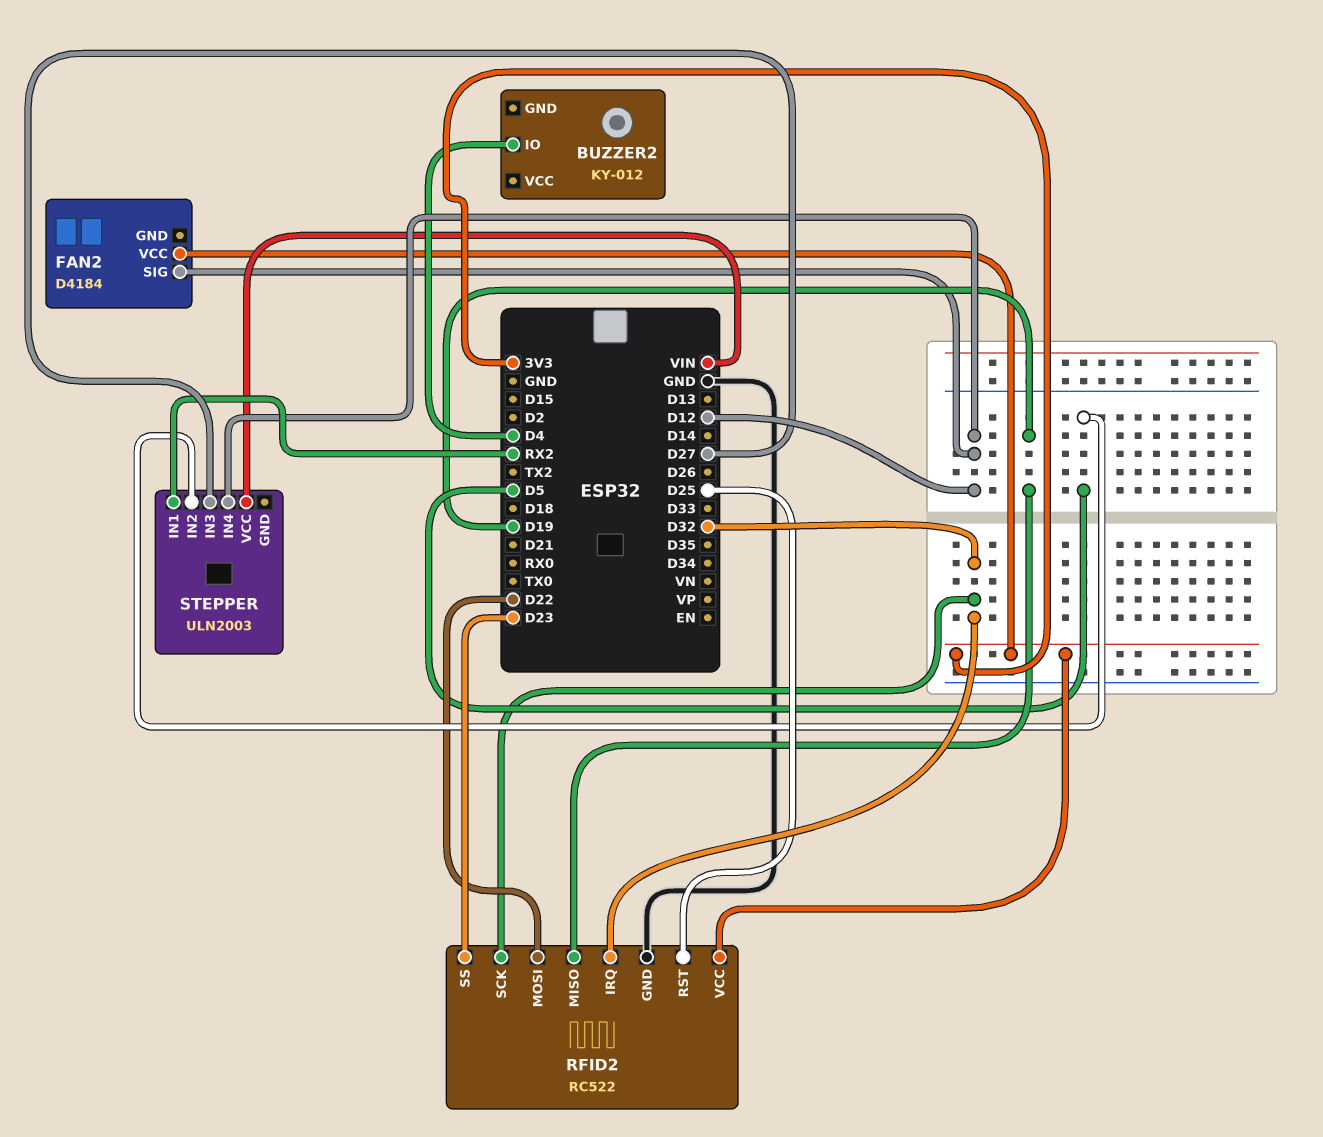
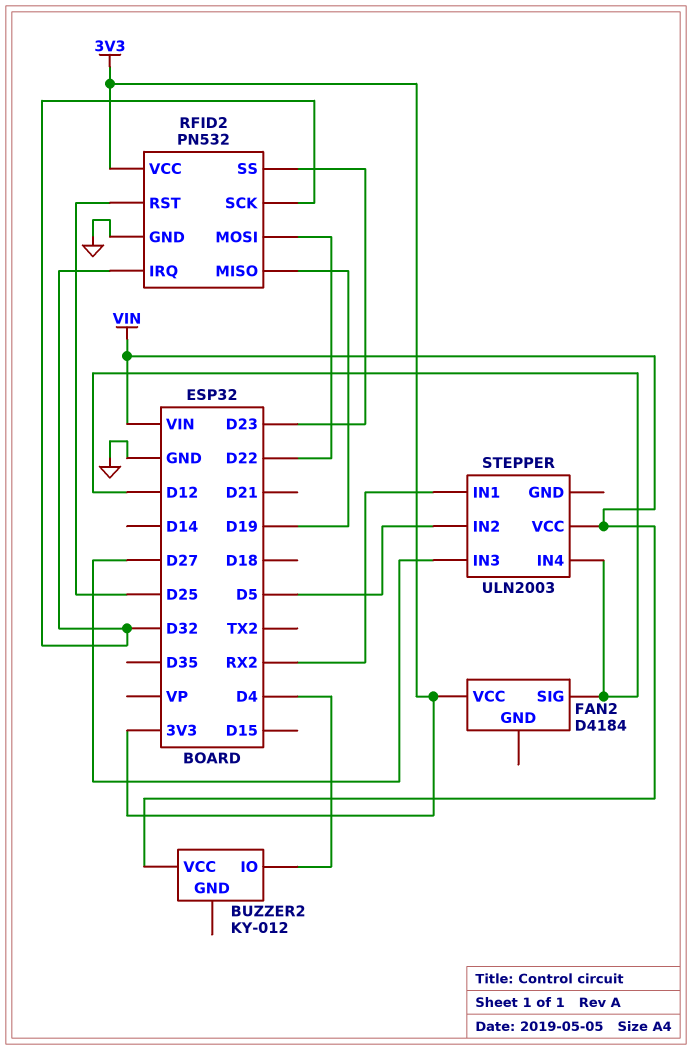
BUZZER2 pin VCC: none -> VIN
RFID2: RC522 -> PN532

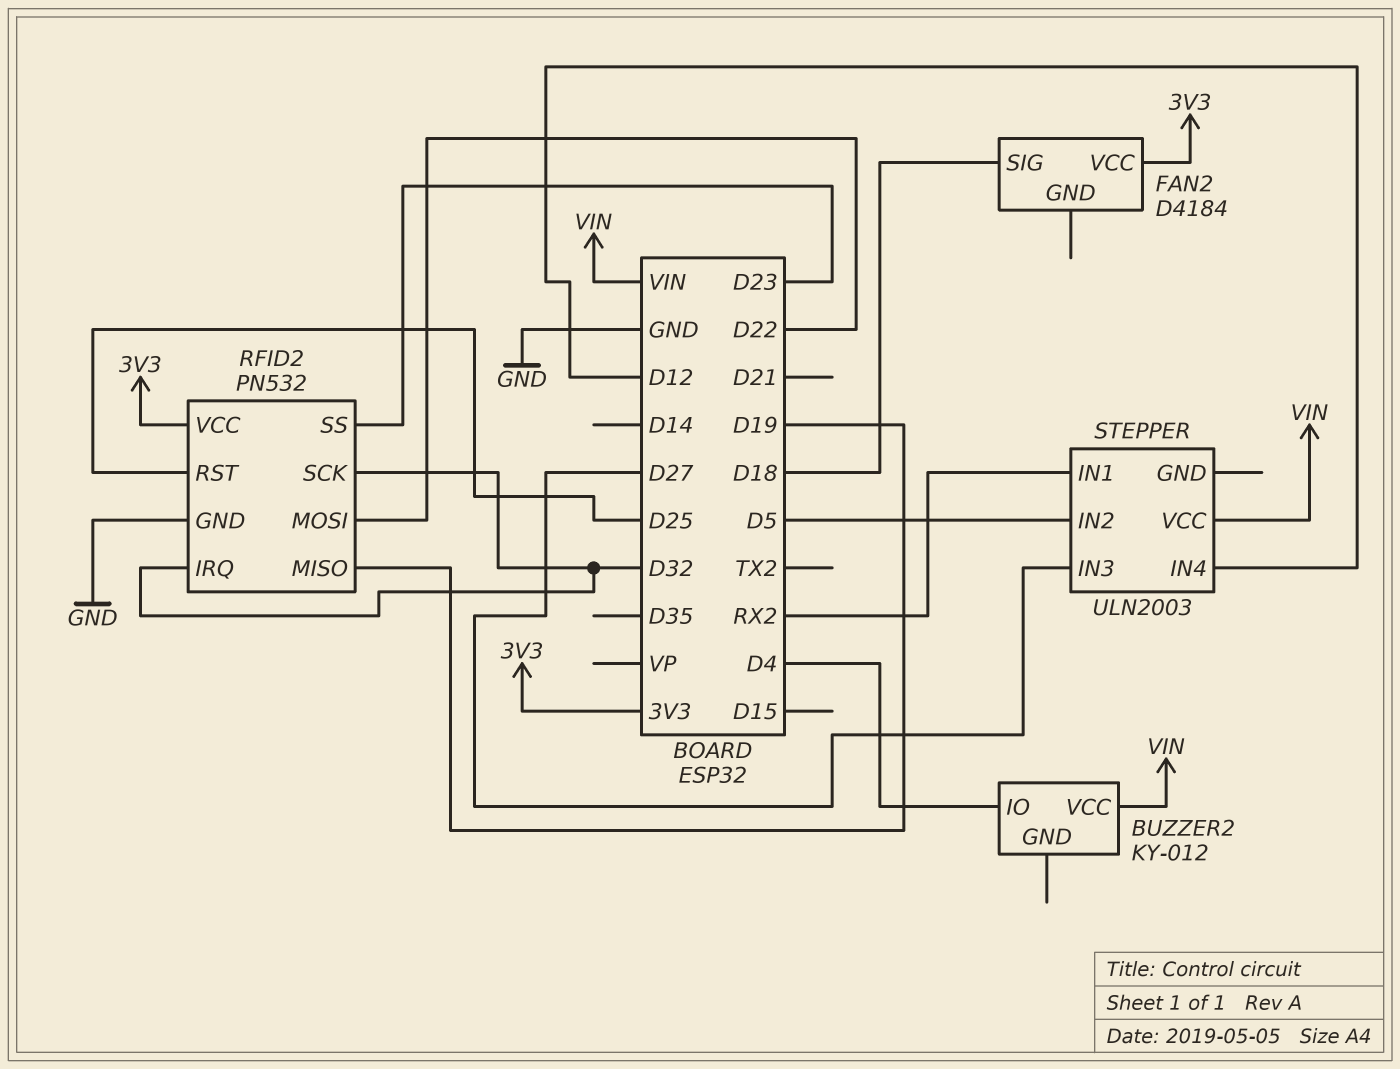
FAN2 pin SIG: D12 -> D18

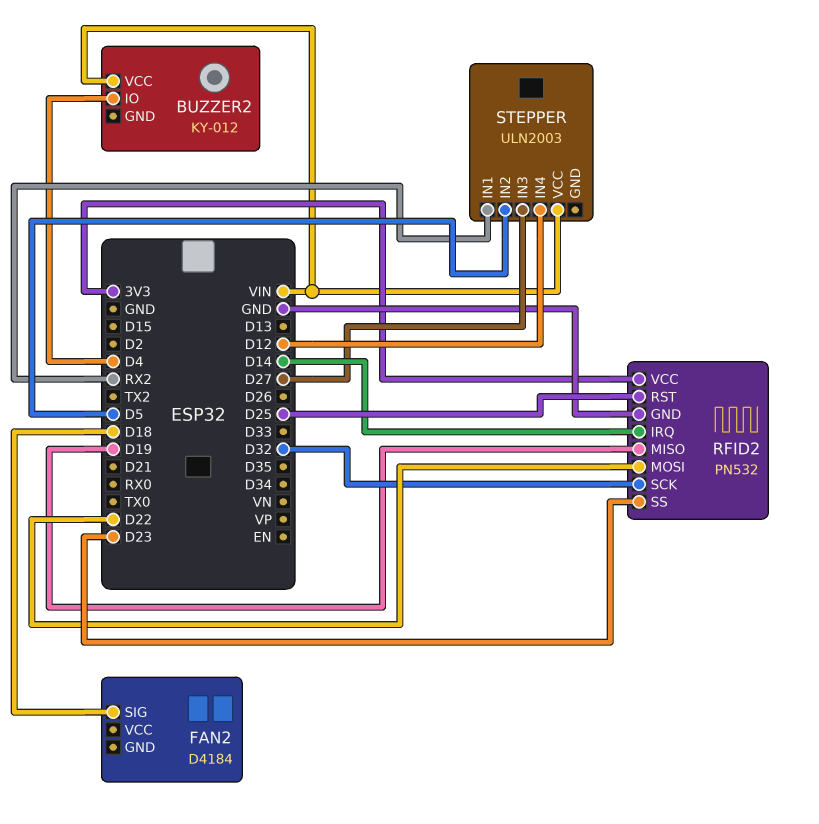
FAN2 pin VCC: 3V3 -> none
RFID2 pin IRQ: D32 -> D14

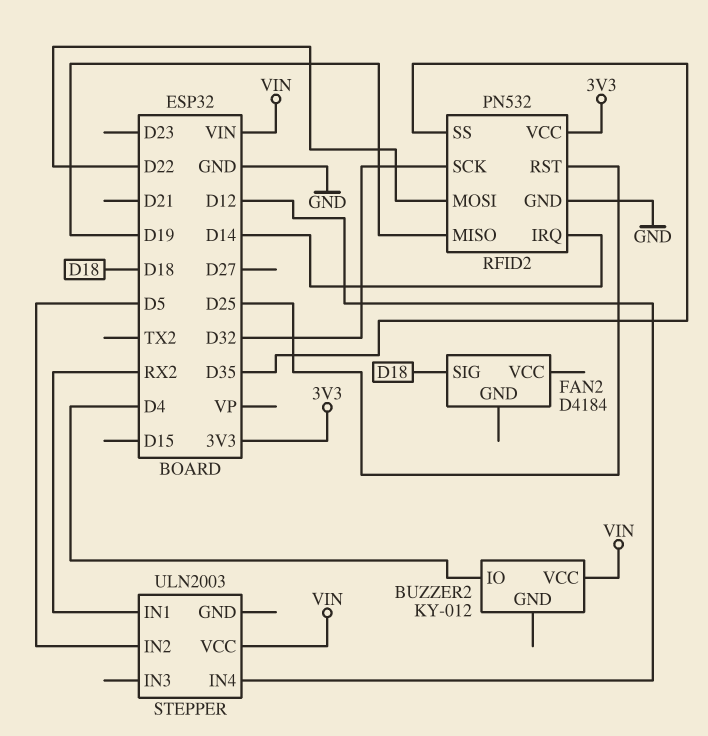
RFID2 pin SS: D23 -> D35
STEPPER pin IN3: D27 -> none

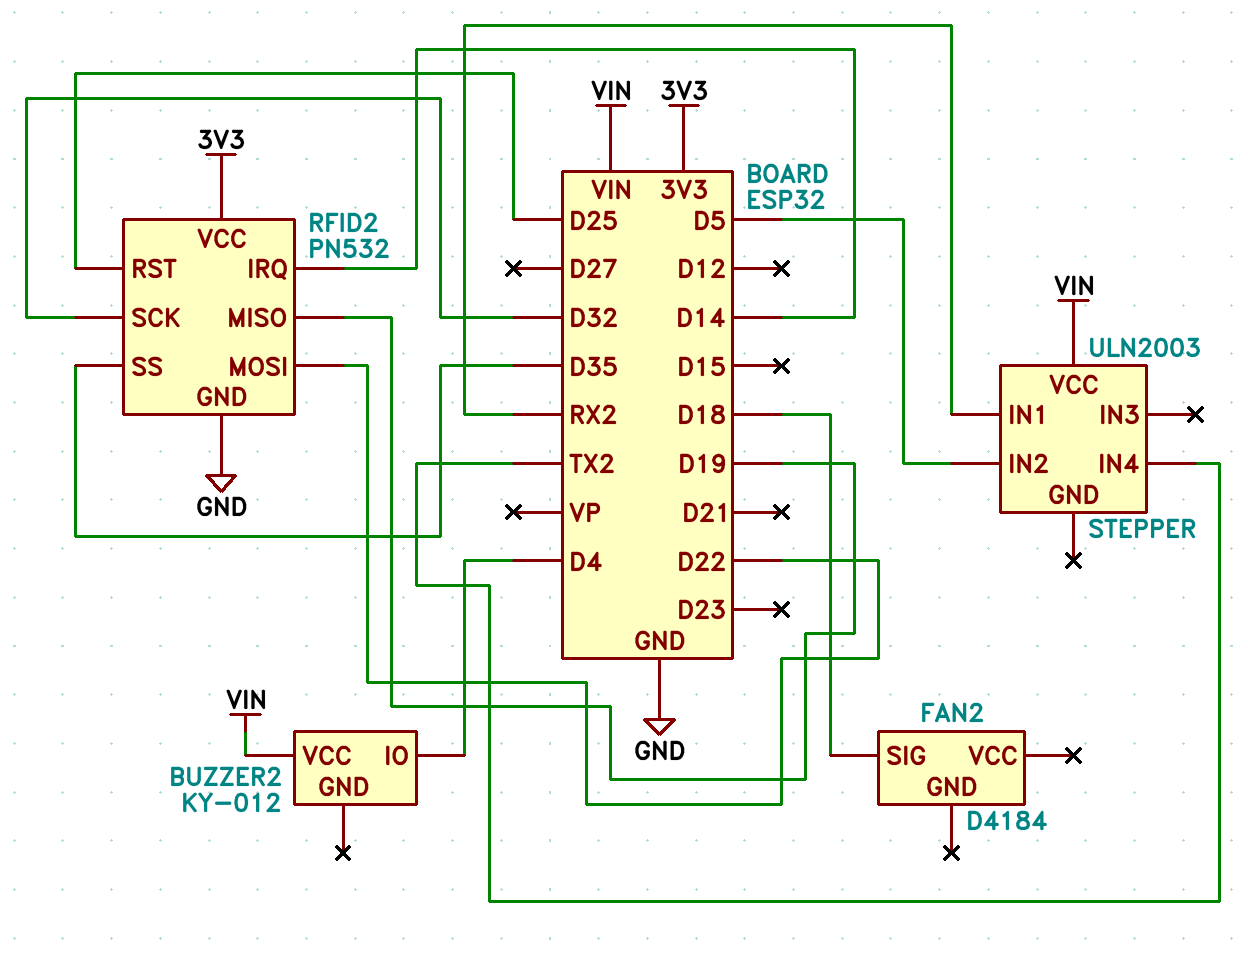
STEPPER pin IN4: D12 -> TX2

